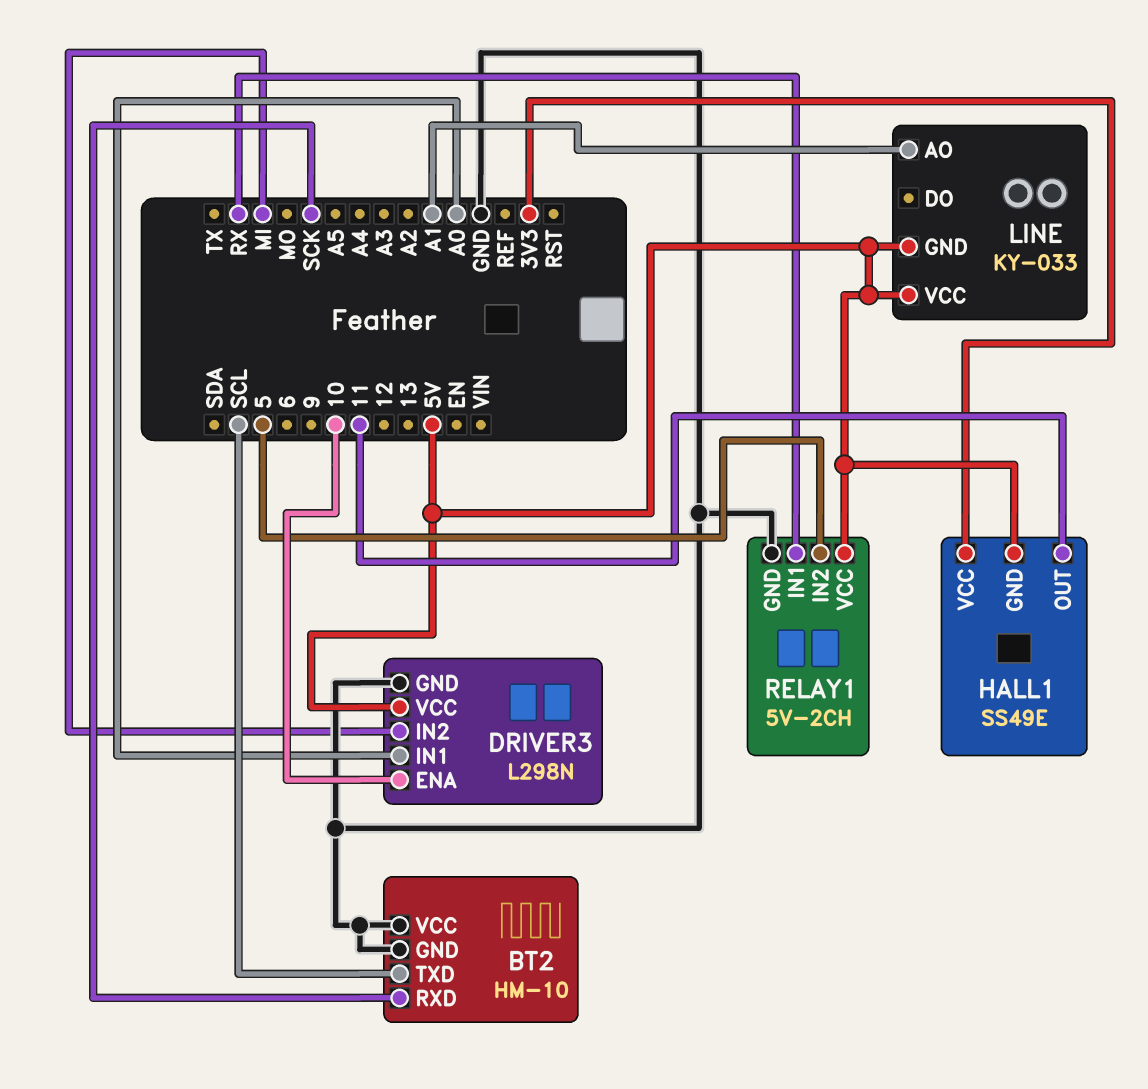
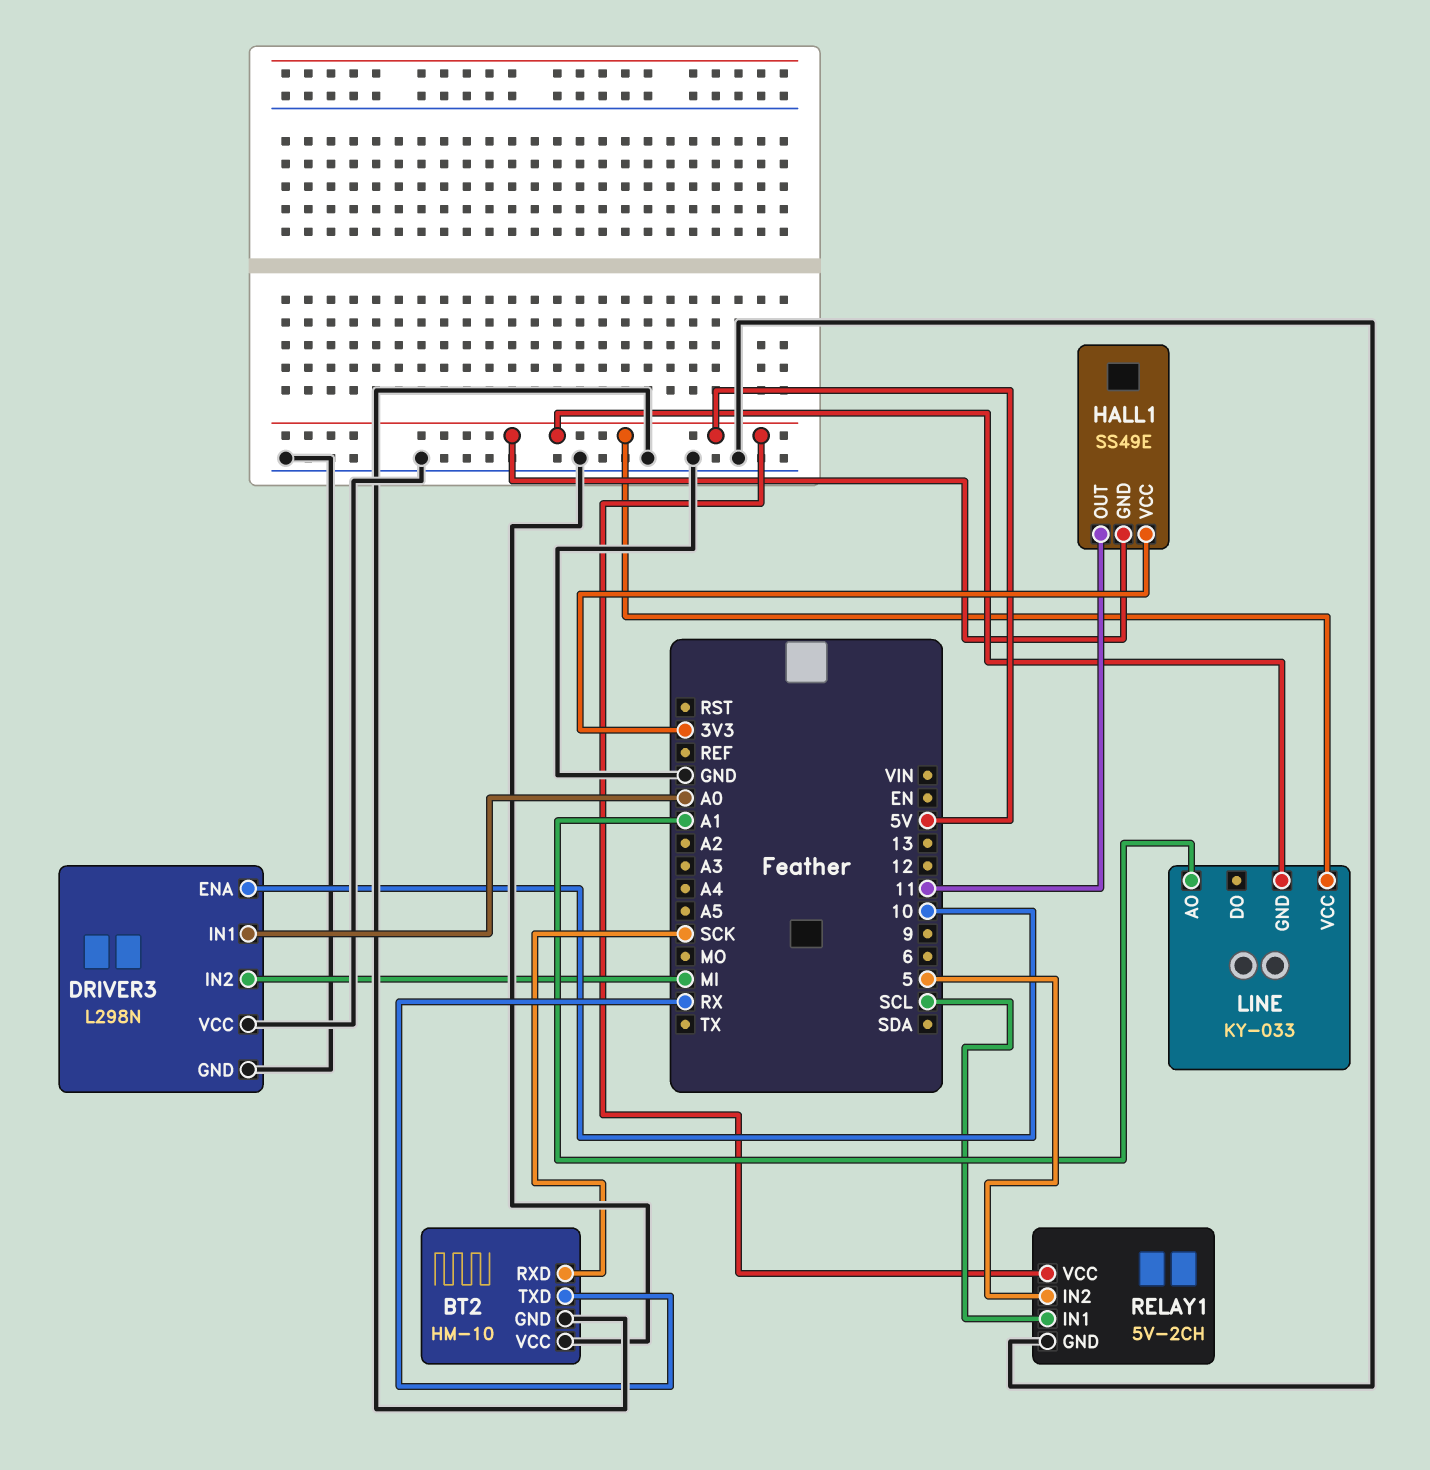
BT2 pin TXD: SCL -> RX
DRIVER3 pin VCC: 5V -> GND
RELAY1 pin IN1: RX -> SCL

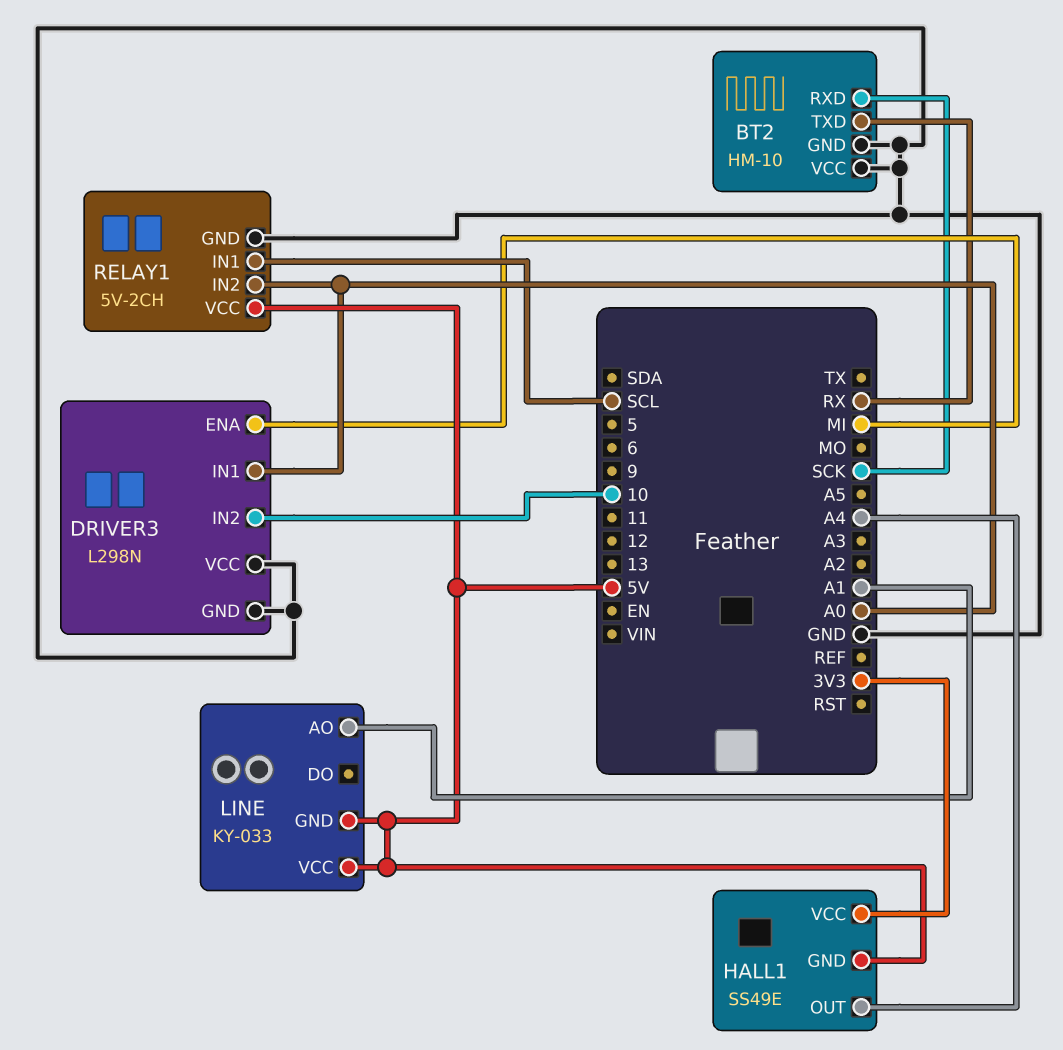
DRIVER3 pin ENA: 10 -> MI
DRIVER3 pin IN2: MI -> 10
HALL1 pin OUT: 11 -> A4
RELAY1 pin IN2: 5 -> A0

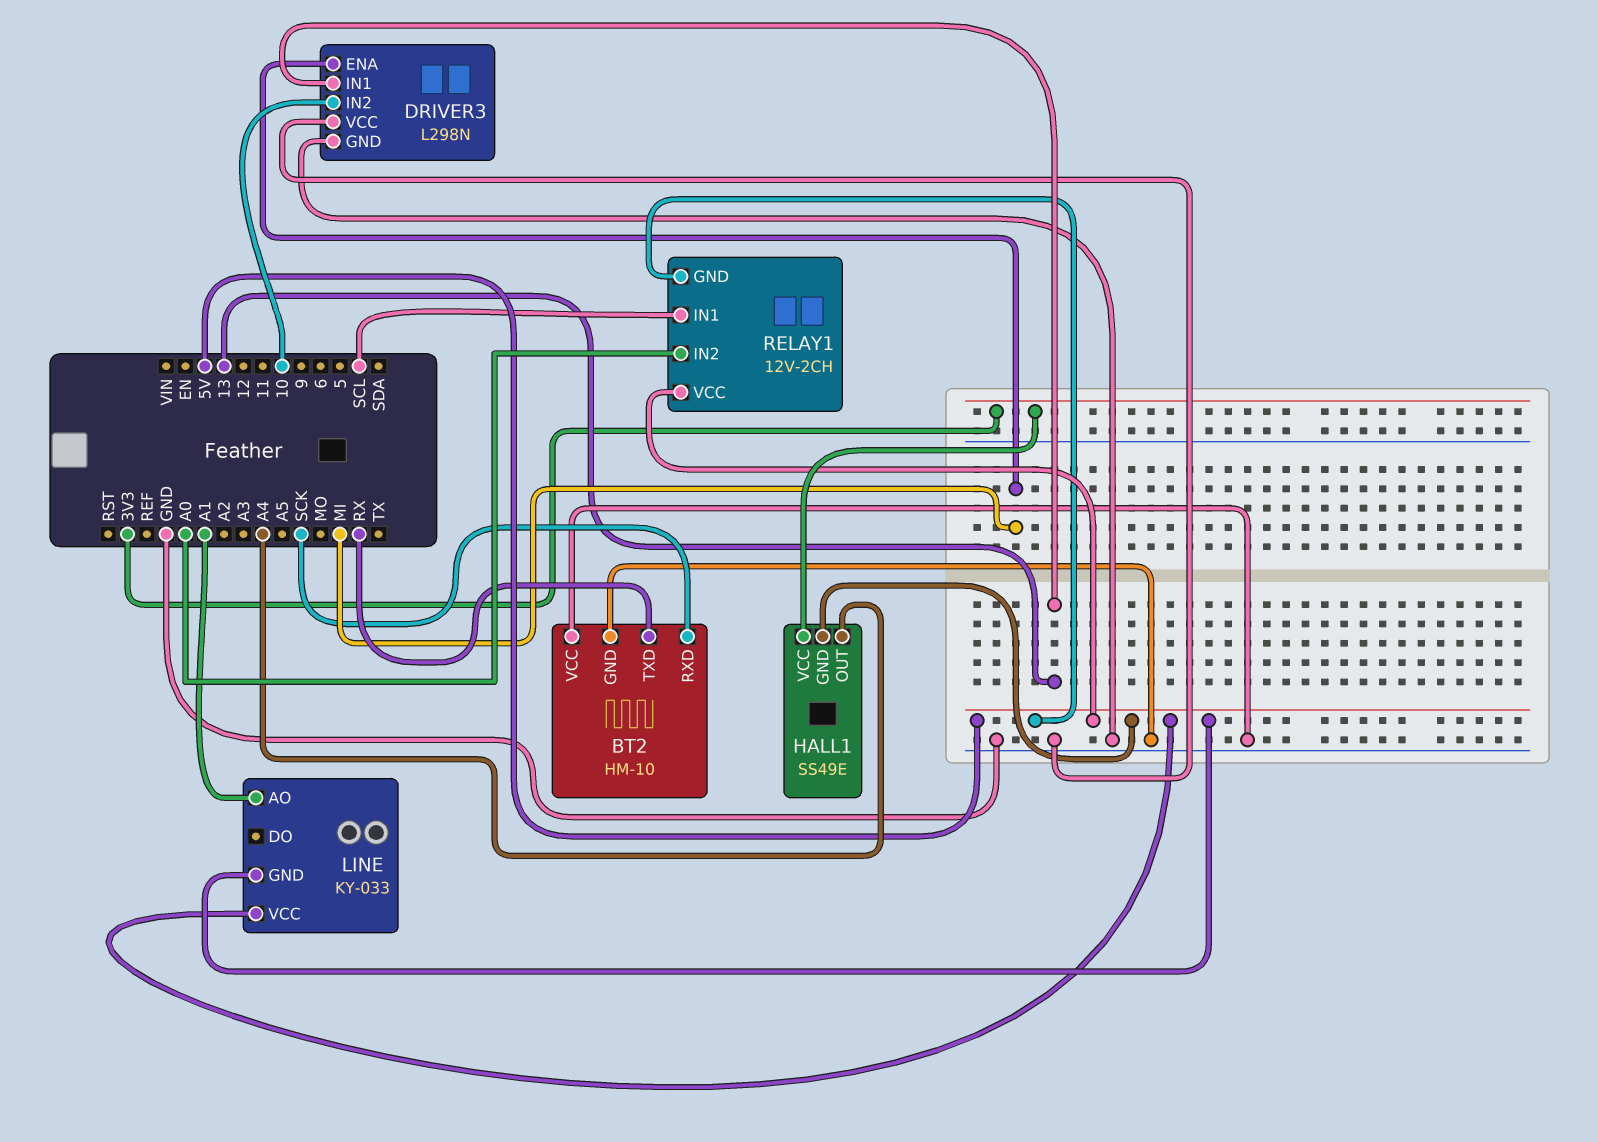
DRIVER3 pin IN1: A0 -> 13
RELAY1: 5V-2CH -> 12V-2CH
RELAY1 pin GND: GND -> 5V

